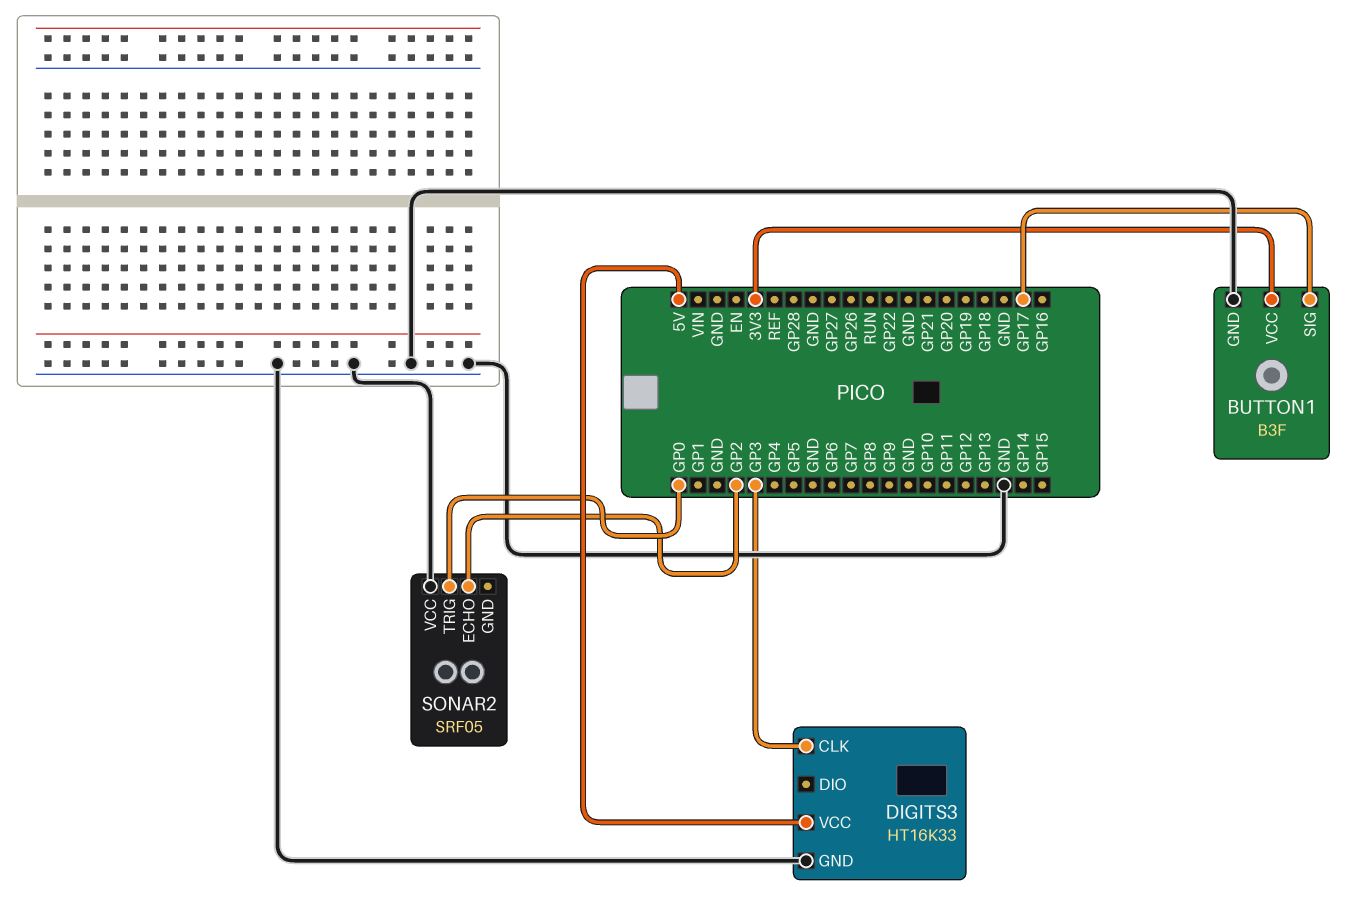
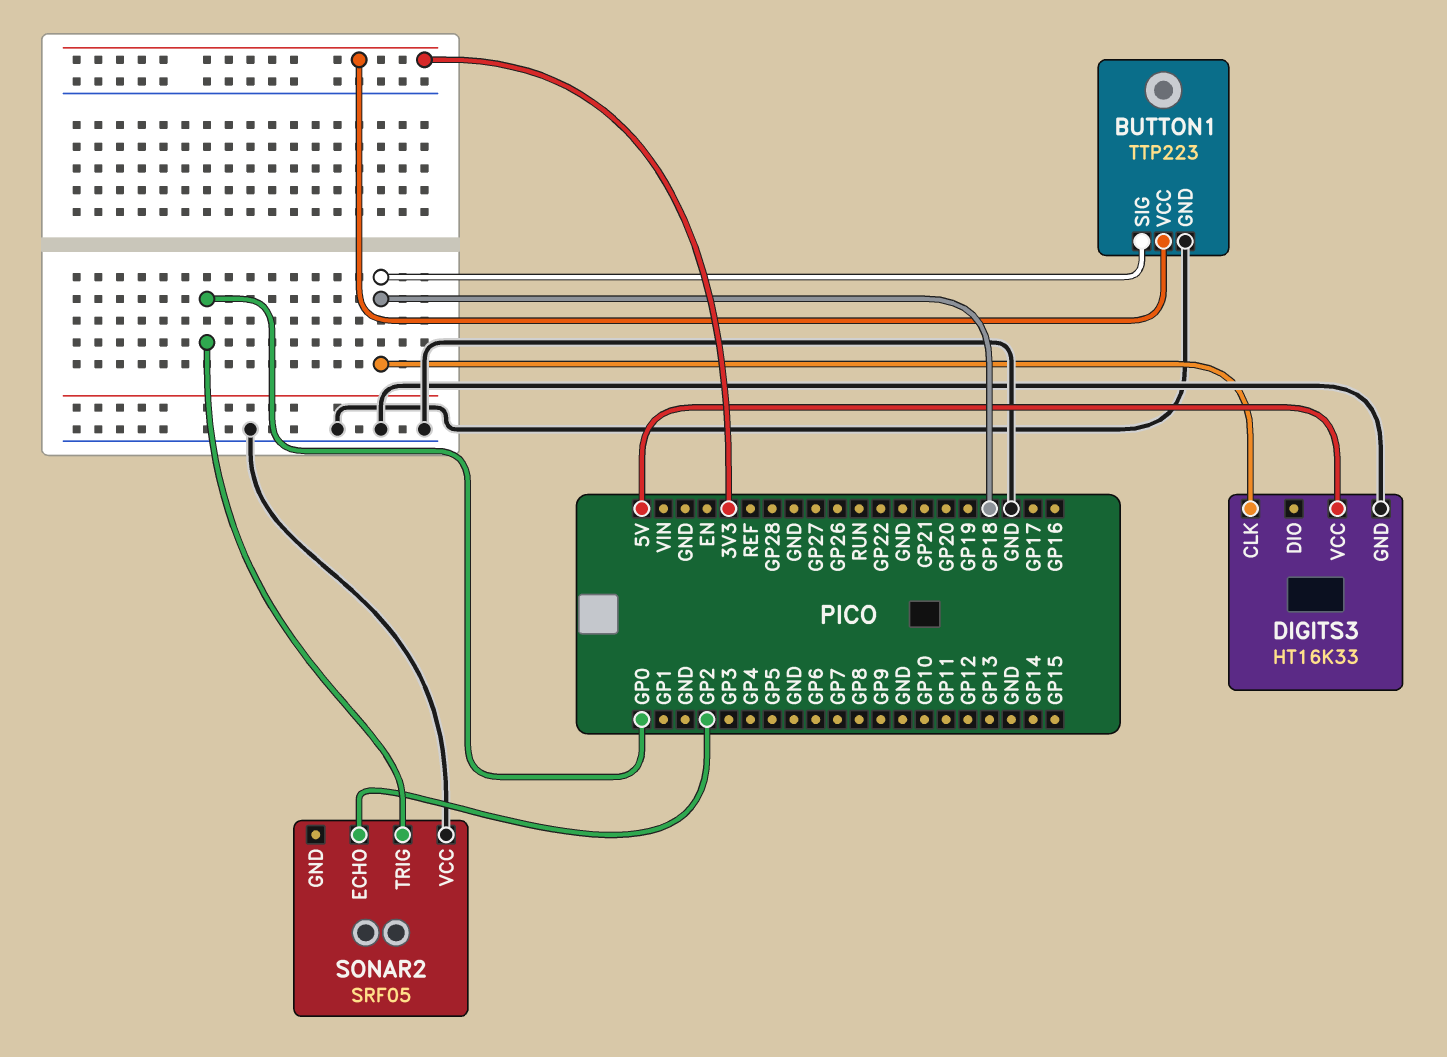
BUTTON1: B3F -> TTP223
BUTTON1 pin SIG: GP17 -> GP18
DIGITS3 pin CLK: GP3 -> GP18

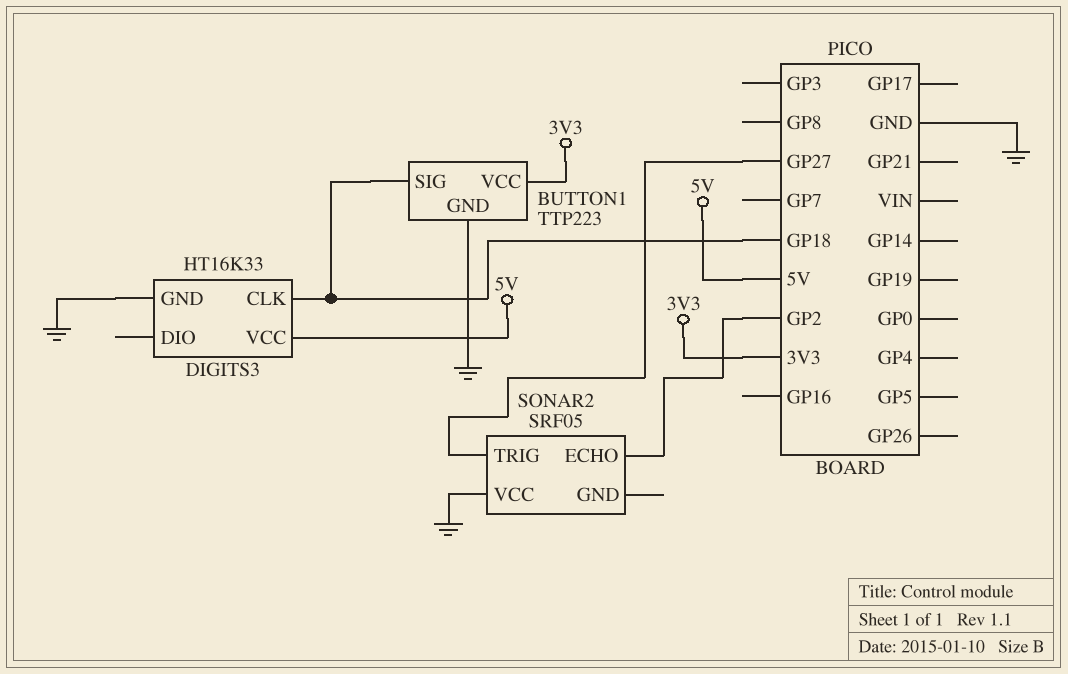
SONAR2 pin TRIG: GP0 -> GP27

